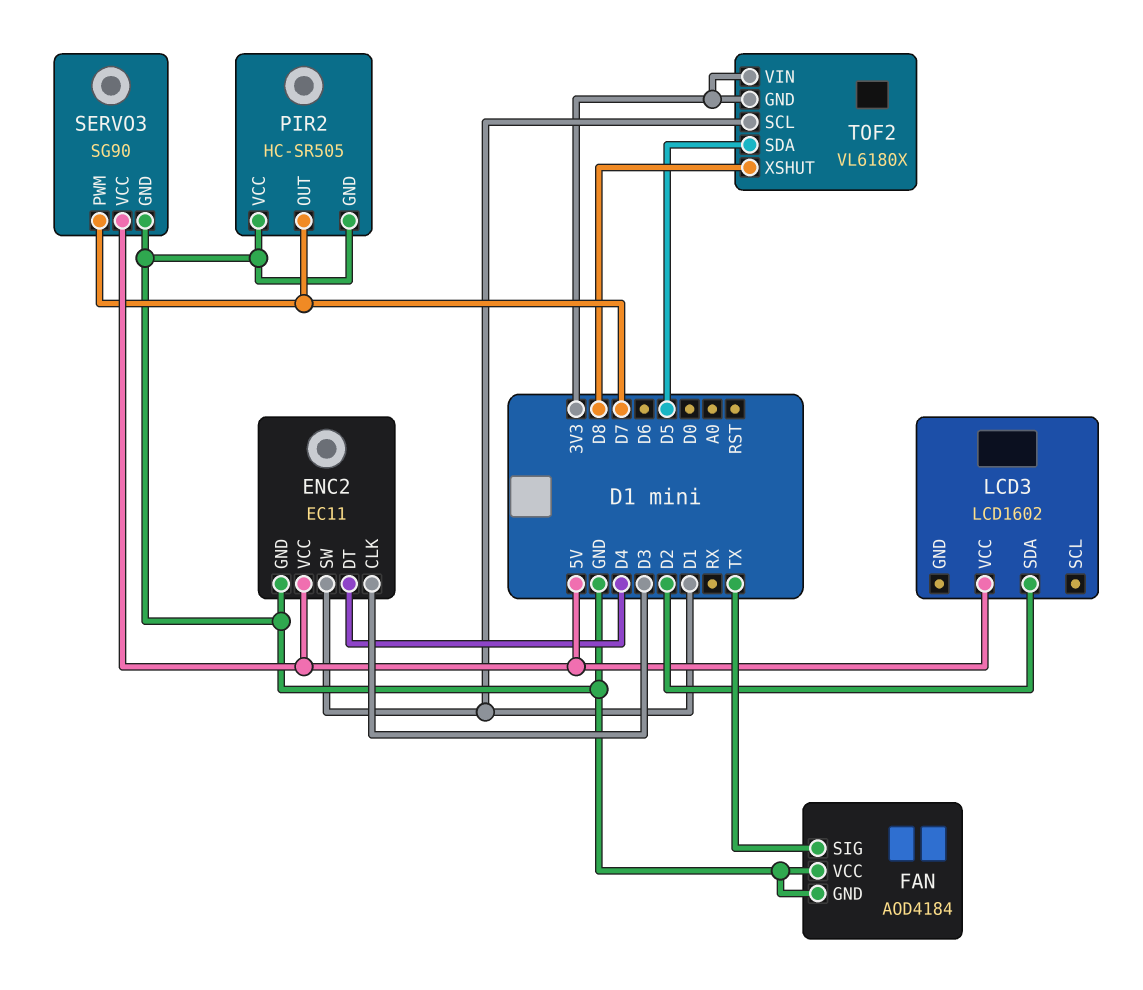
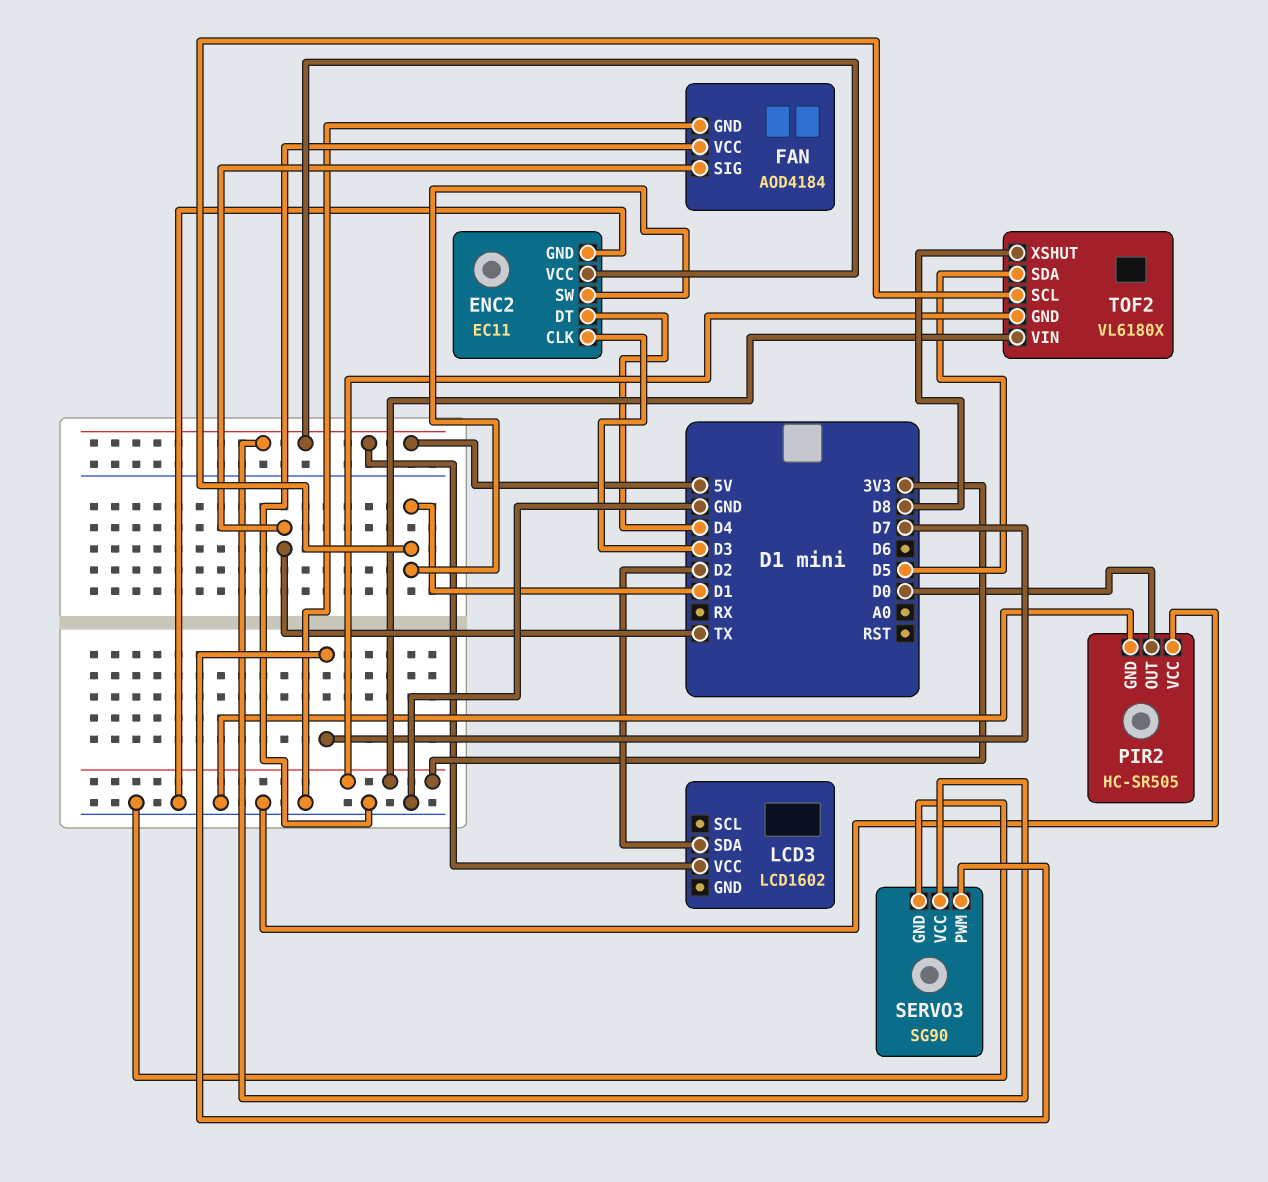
PIR2 pin OUT: D7 -> D0

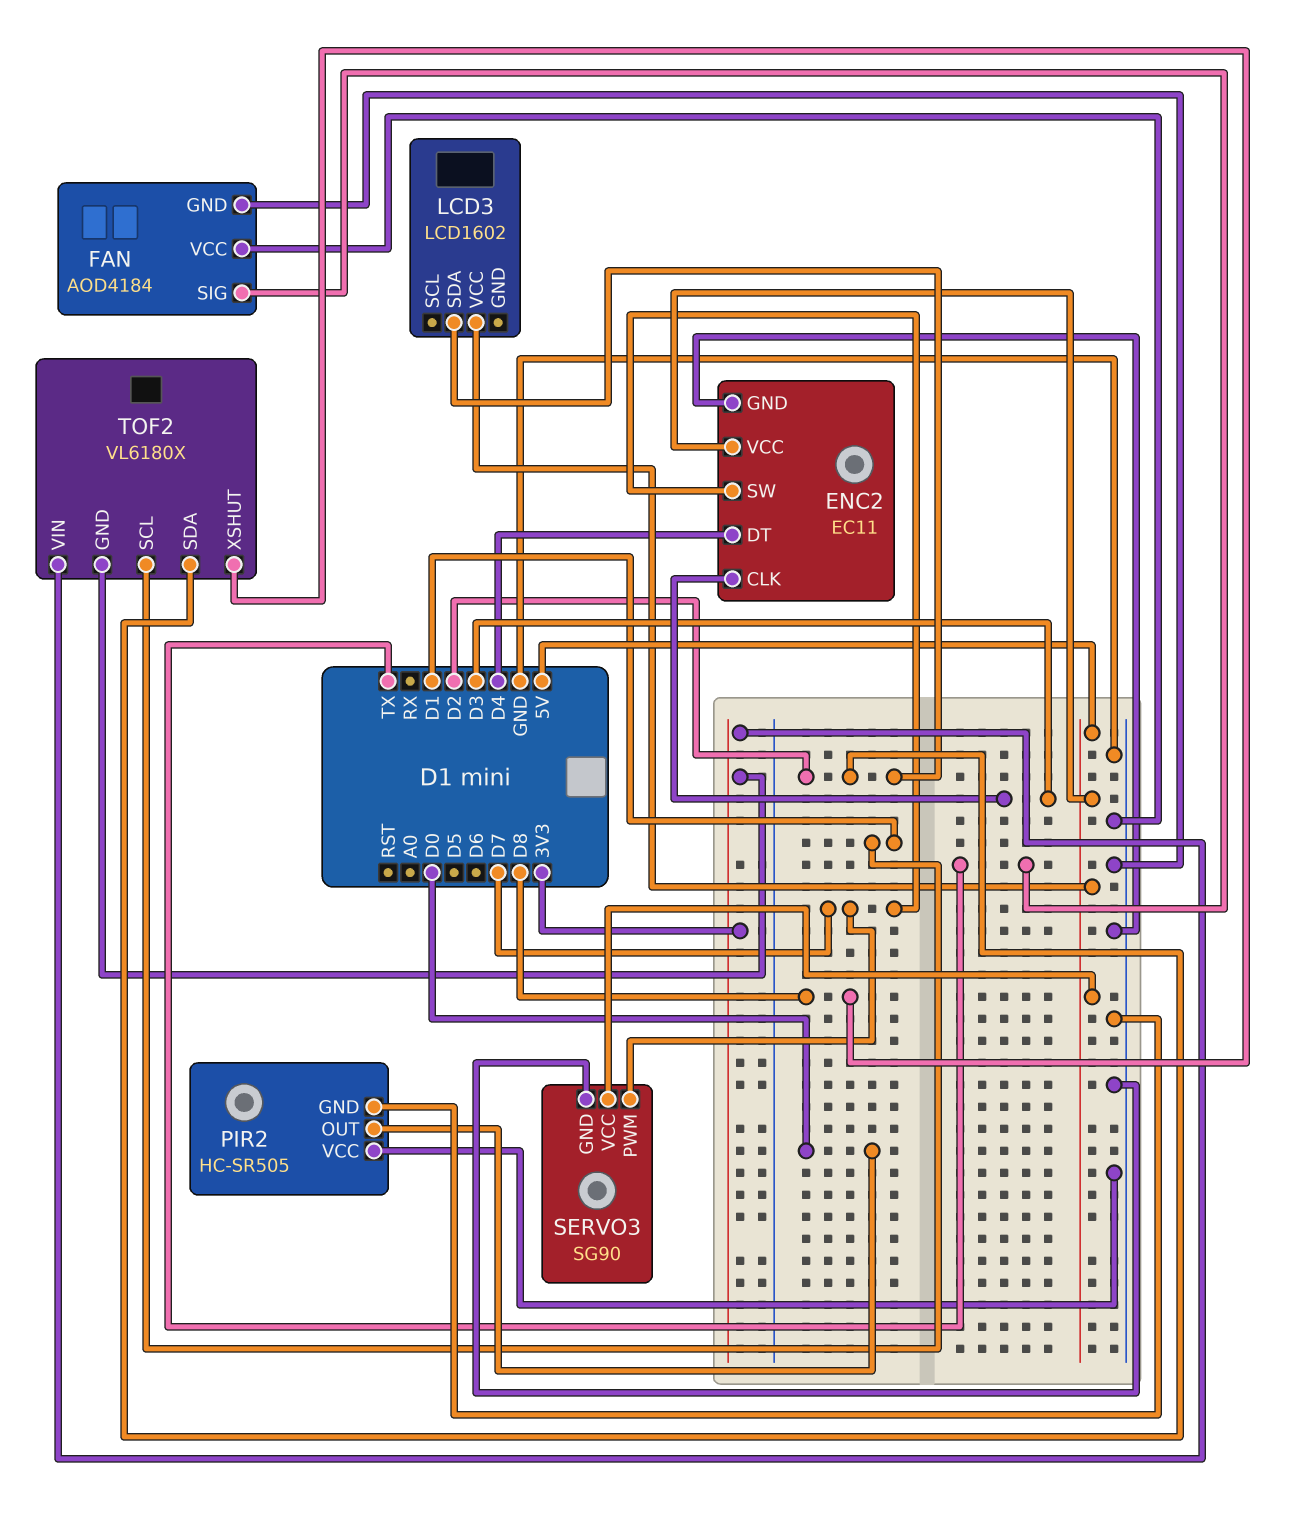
ENC2 pin SW: D1 -> D7
TOF2 pin SDA: D5 -> D2

